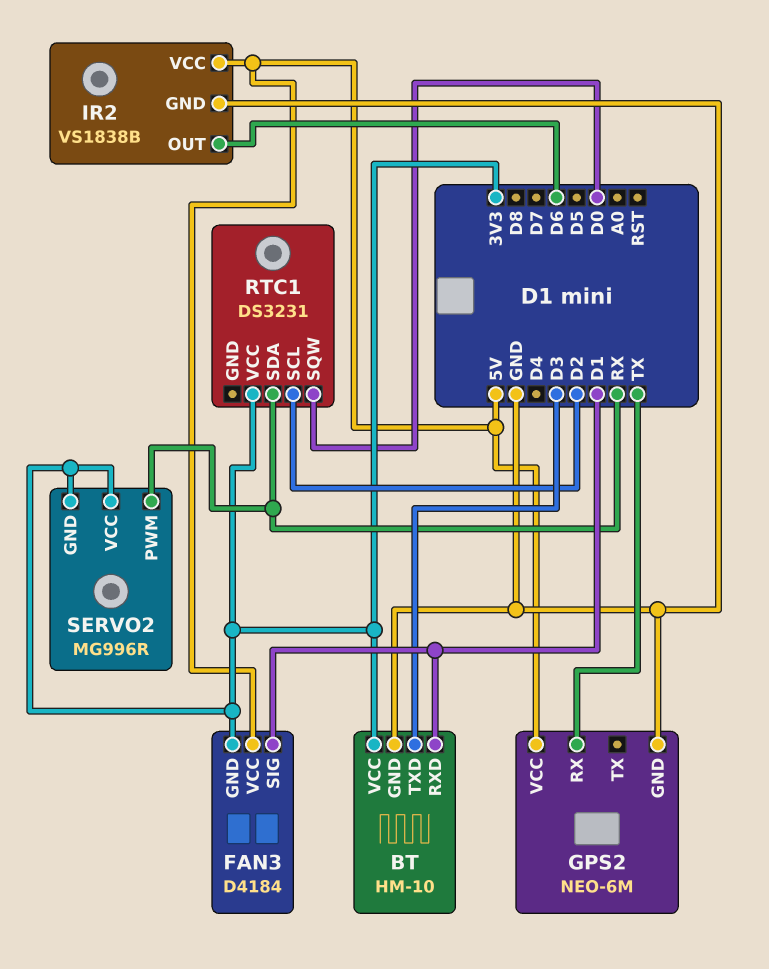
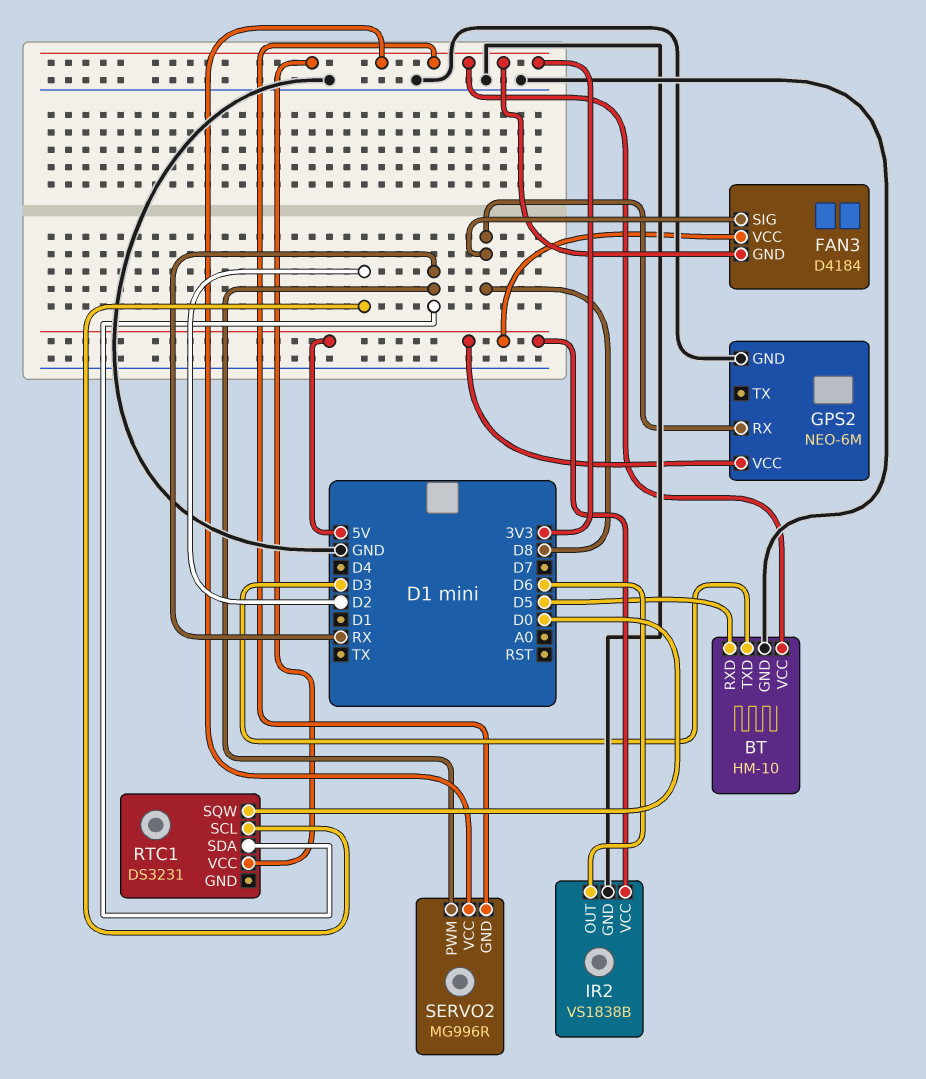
BT pin RXD: D1 -> D5
FAN3 pin SIG: D1 -> D8
GPS2 pin RX: TX -> D8

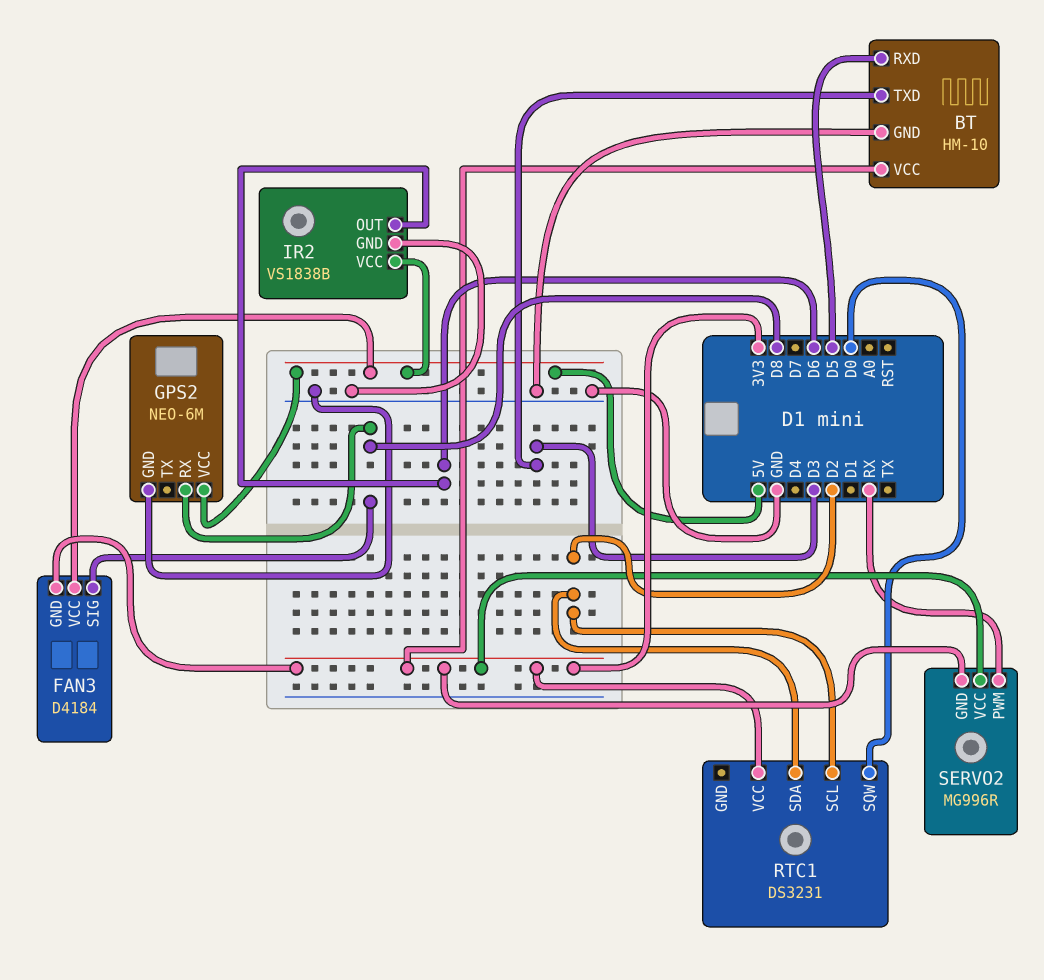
RTC1 pin SDA: RX -> D2

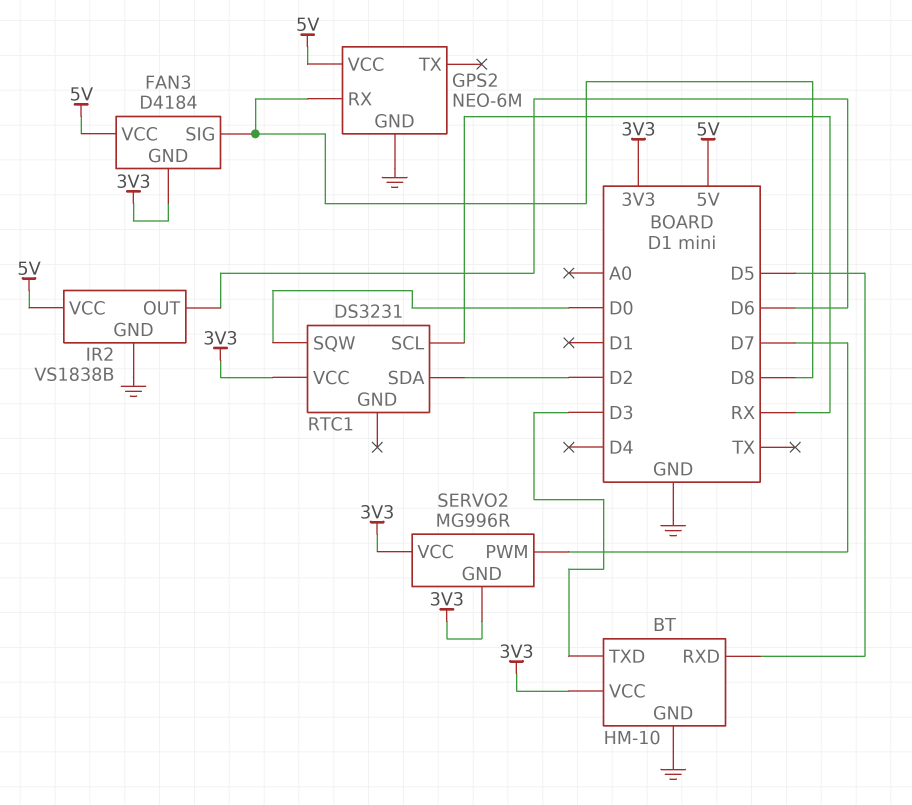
RTC1 pin SCL: D2 -> RX
SERVO2 pin PWM: RX -> D7

